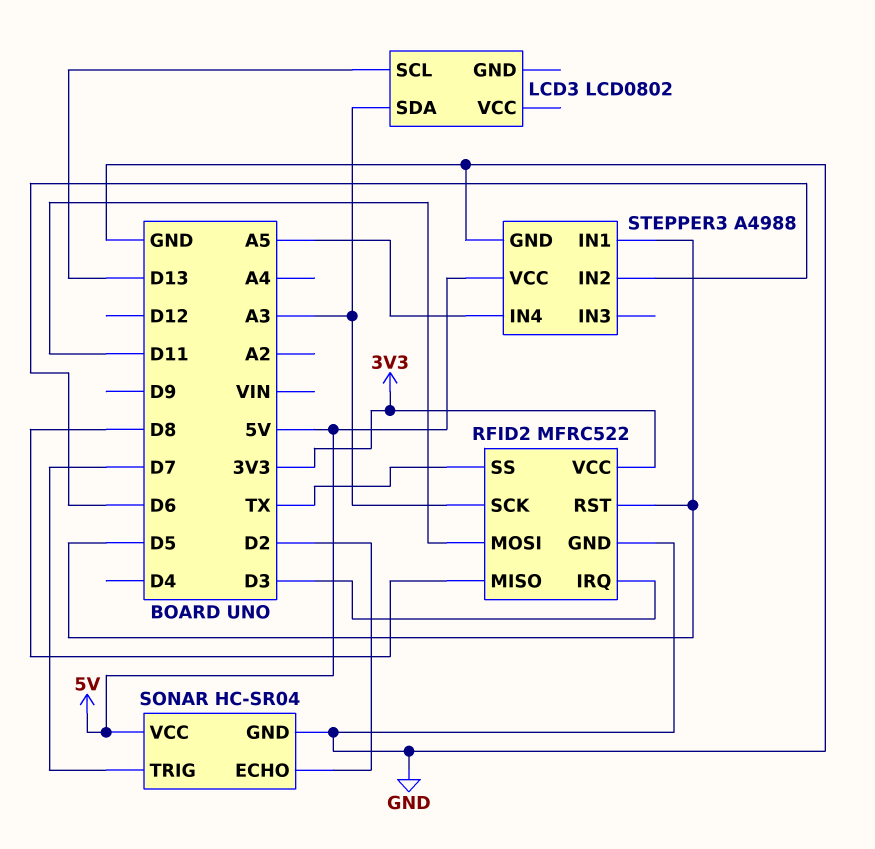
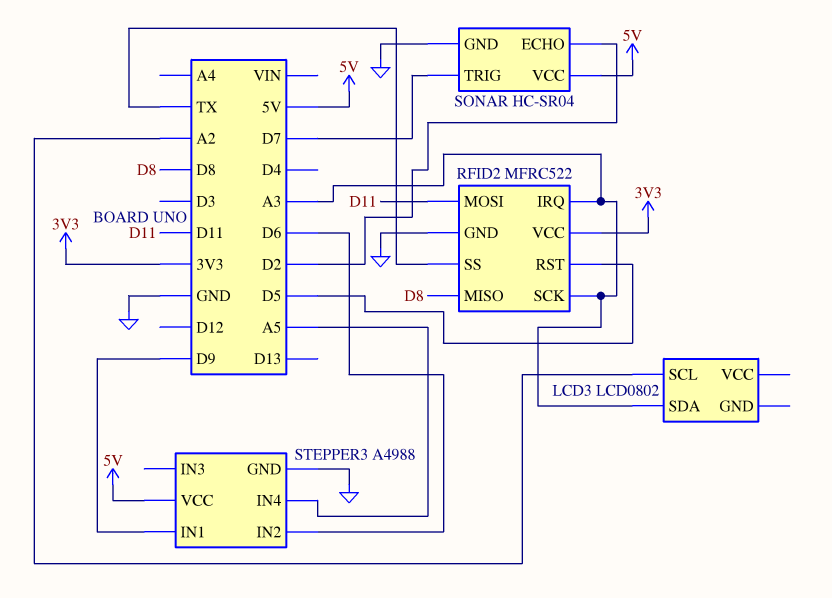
LCD3 pin SCL: D13 -> A2
RFID2 pin IRQ: D3 -> A3
STEPPER3 pin IN1: D5 -> D9

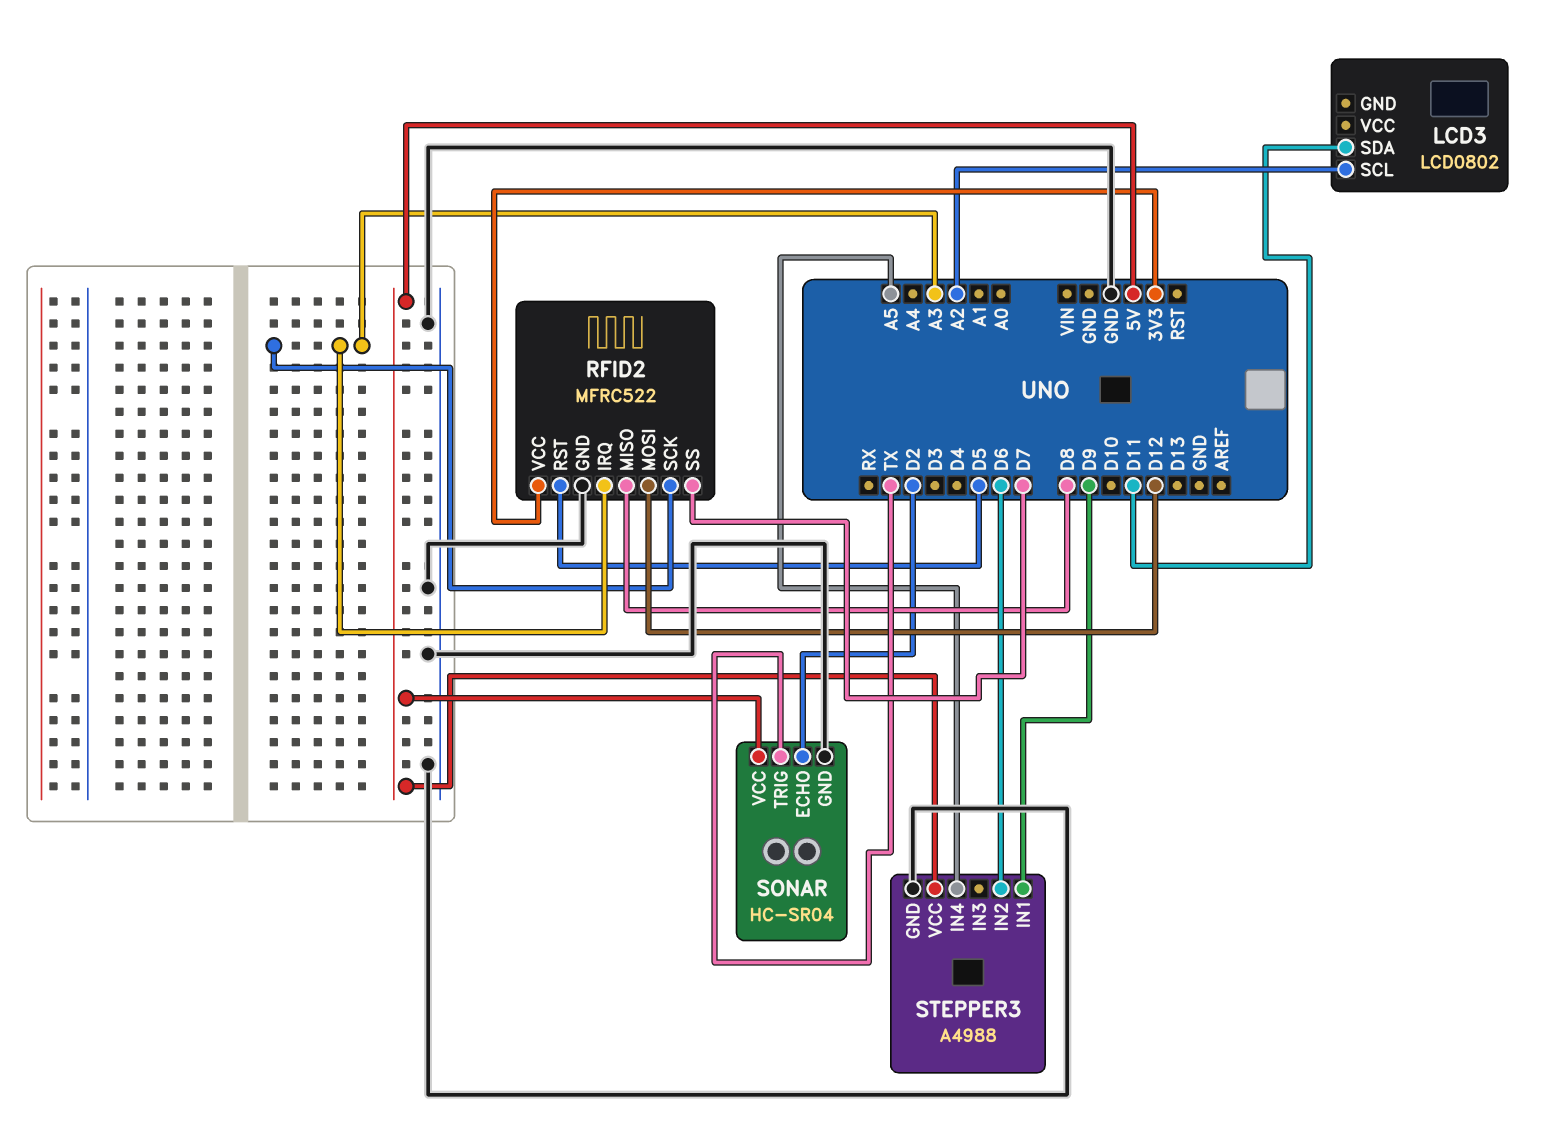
LCD3 pin SDA: A3 -> D11
RFID2 pin MOSI: D11 -> D12
RFID2 pin SS: TX -> D7
SONAR pin TRIG: D7 -> TX

